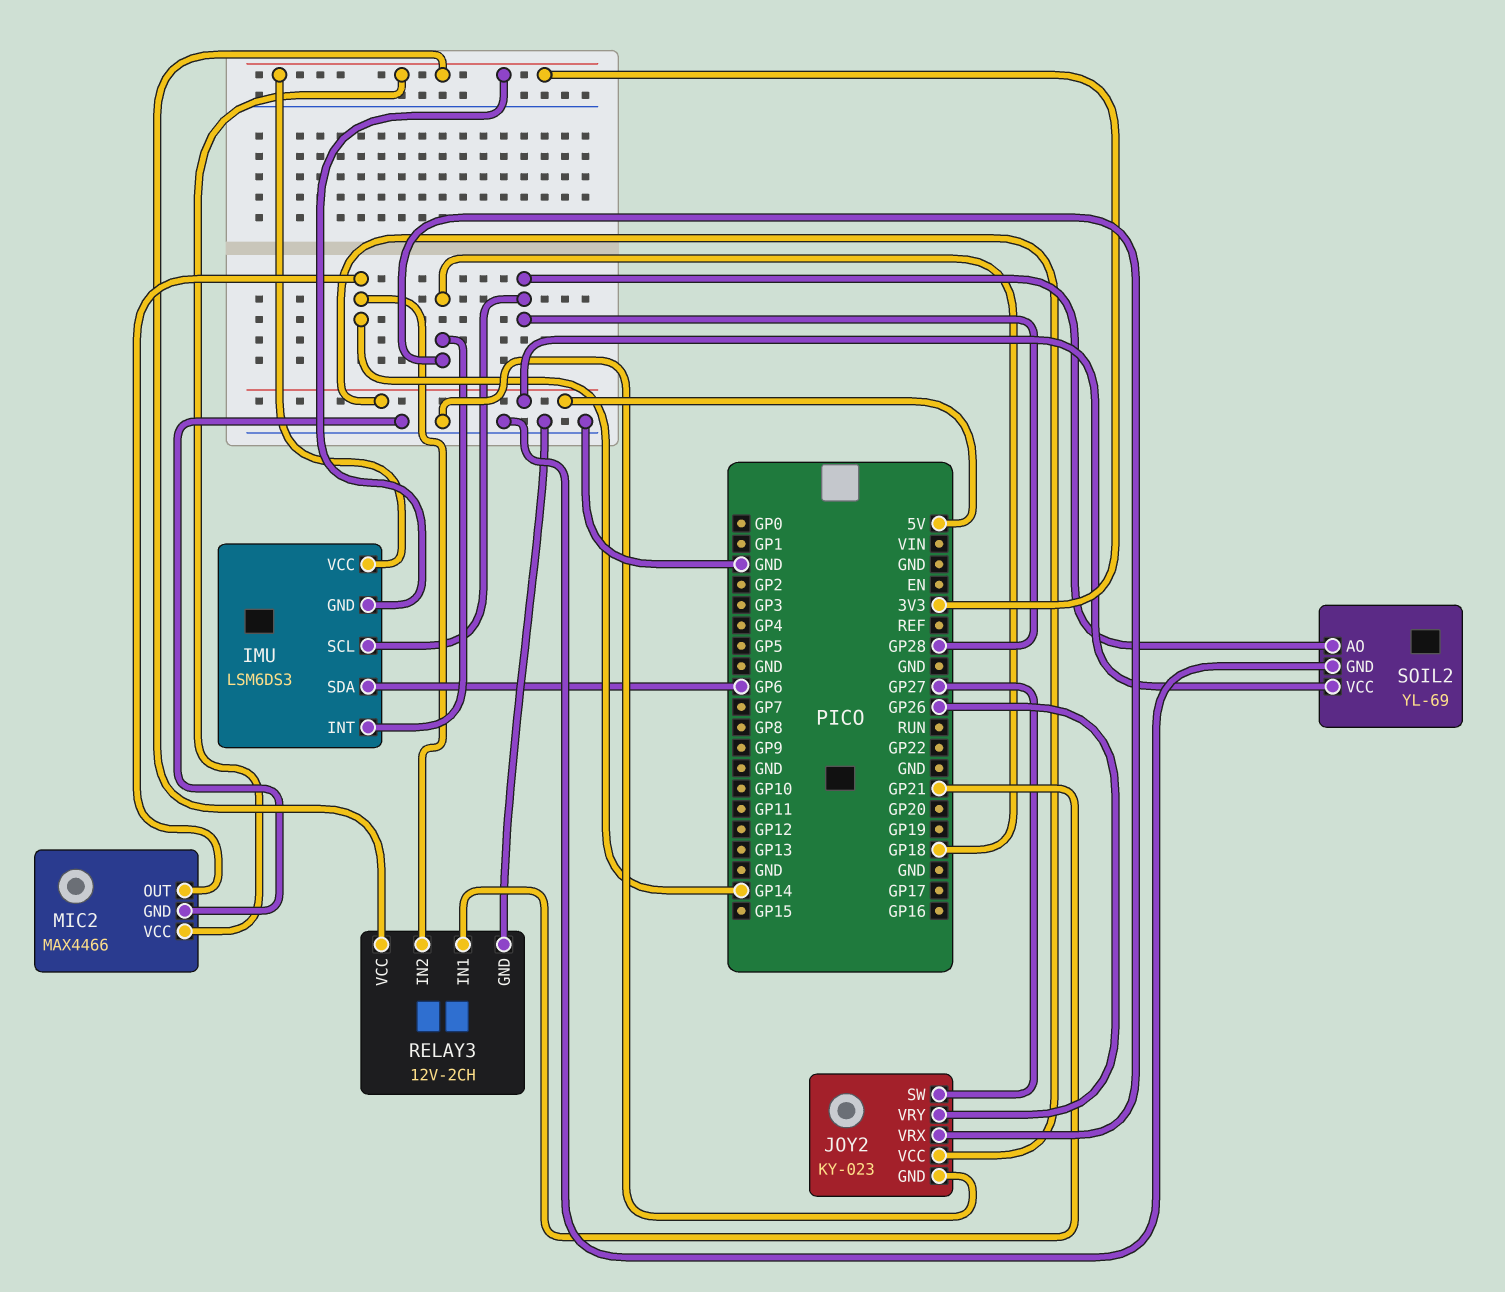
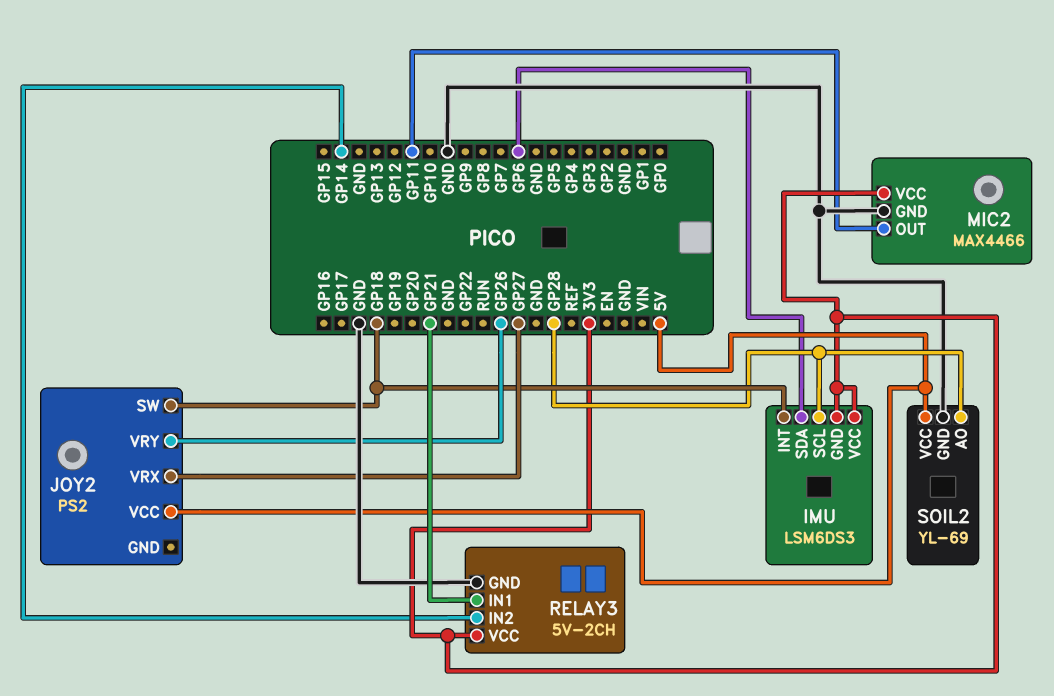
JOY2: KY-023 -> PS2
JOY2 pin GND: GND -> none
JOY2 pin SW: GP27 -> GP18
JOY2 pin VRX: GP18 -> GP27
MIC2 pin OUT: GP14 -> GP11
RELAY3: 12V-2CH -> 5V-2CH

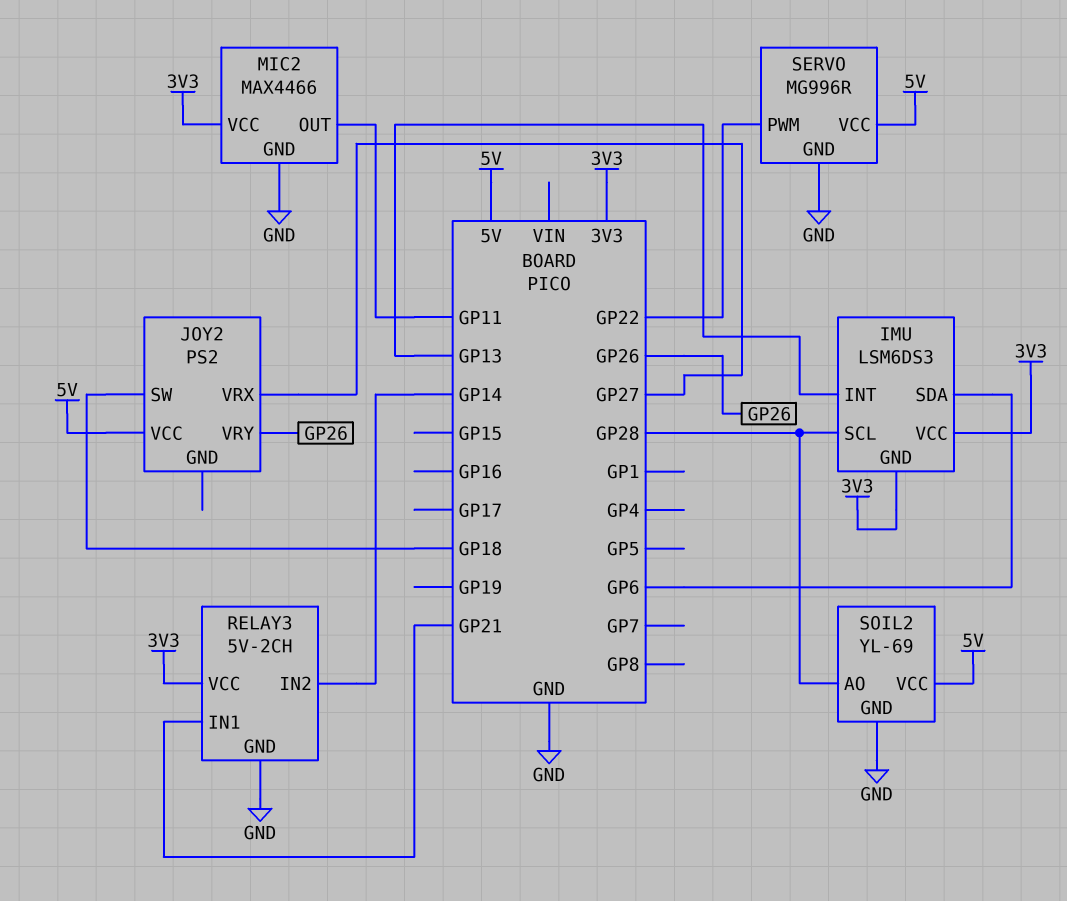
IMU pin INT: GP18 -> GP13
SERVO: none -> MG996R
SERVO pin GND: none -> GND
SERVO pin PWM: none -> GP22
SERVO pin VCC: none -> 5V

